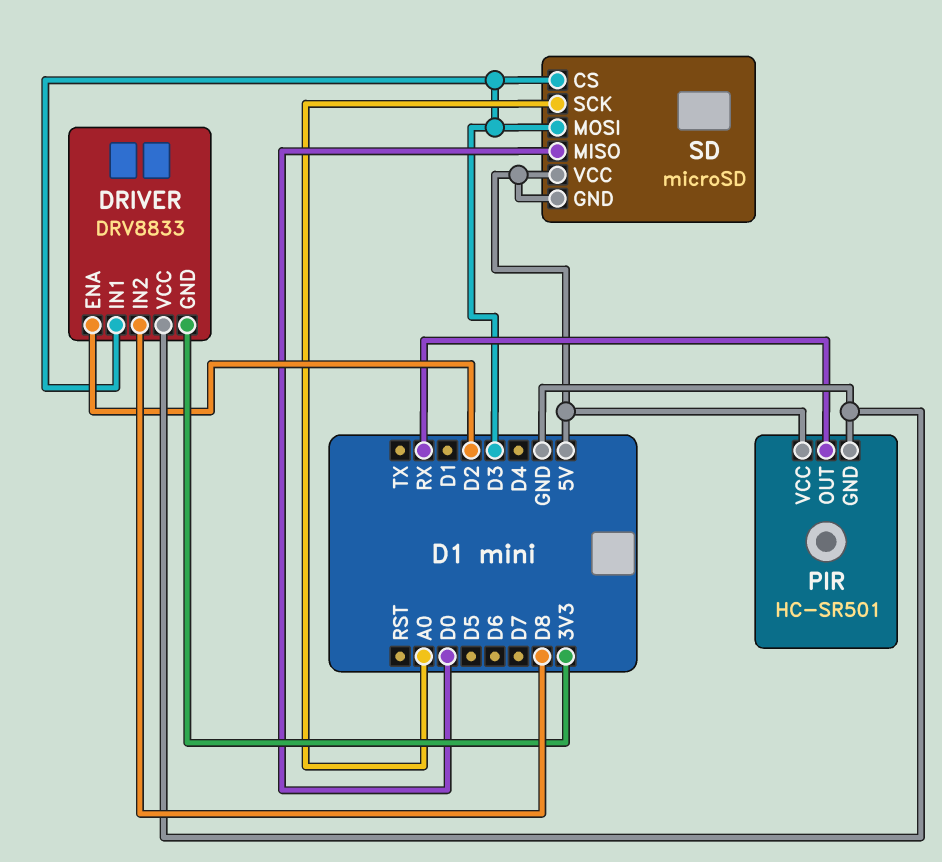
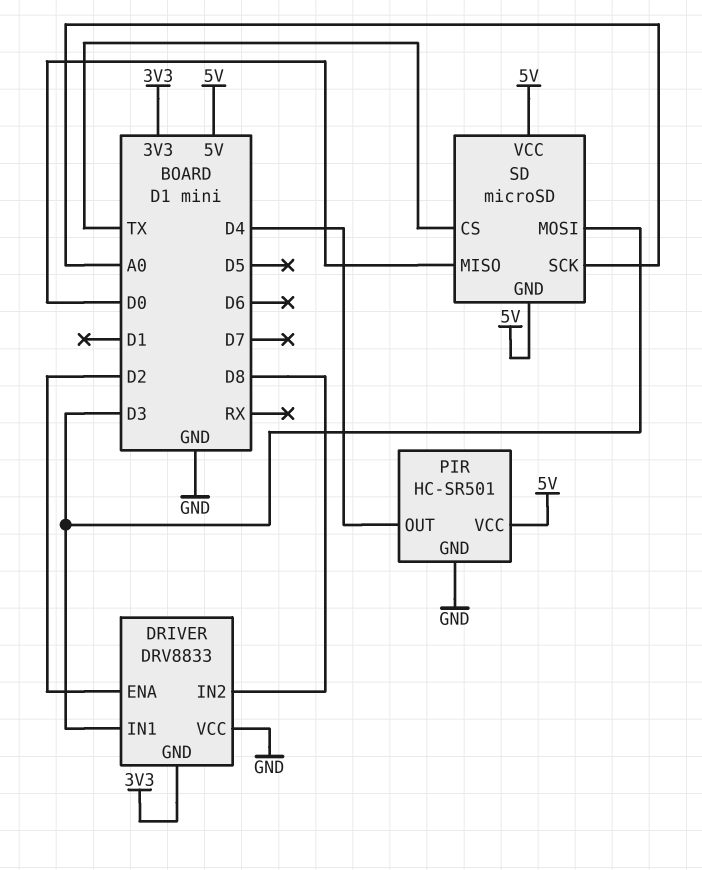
PIR pin OUT: RX -> D4
SD pin CS: D3 -> TX

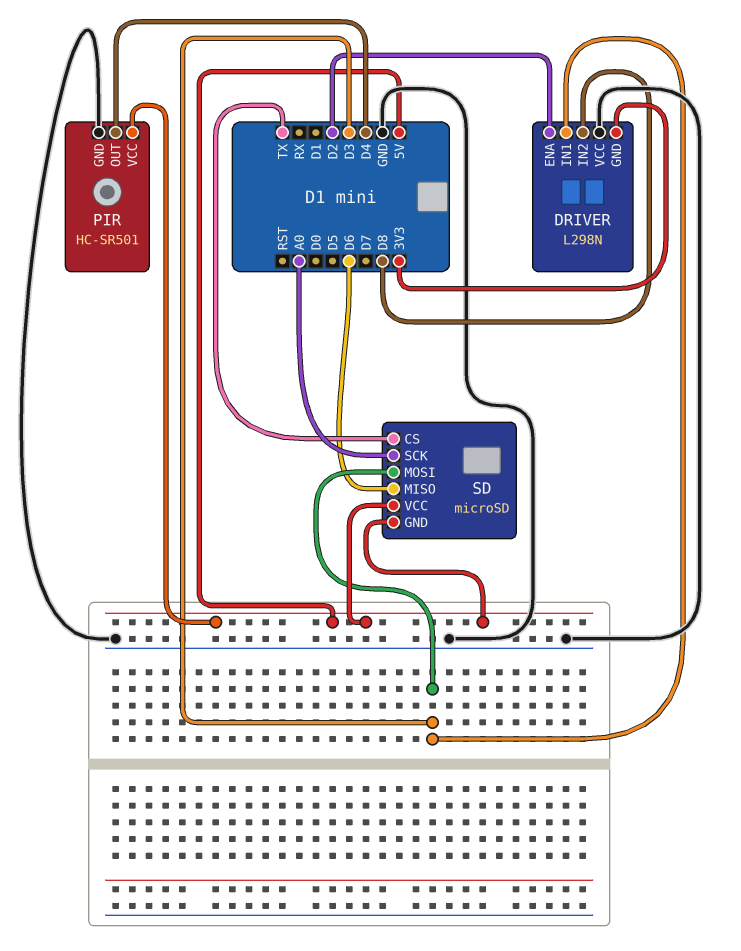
DRIVER: DRV8833 -> L298N
SD pin MISO: D0 -> D6

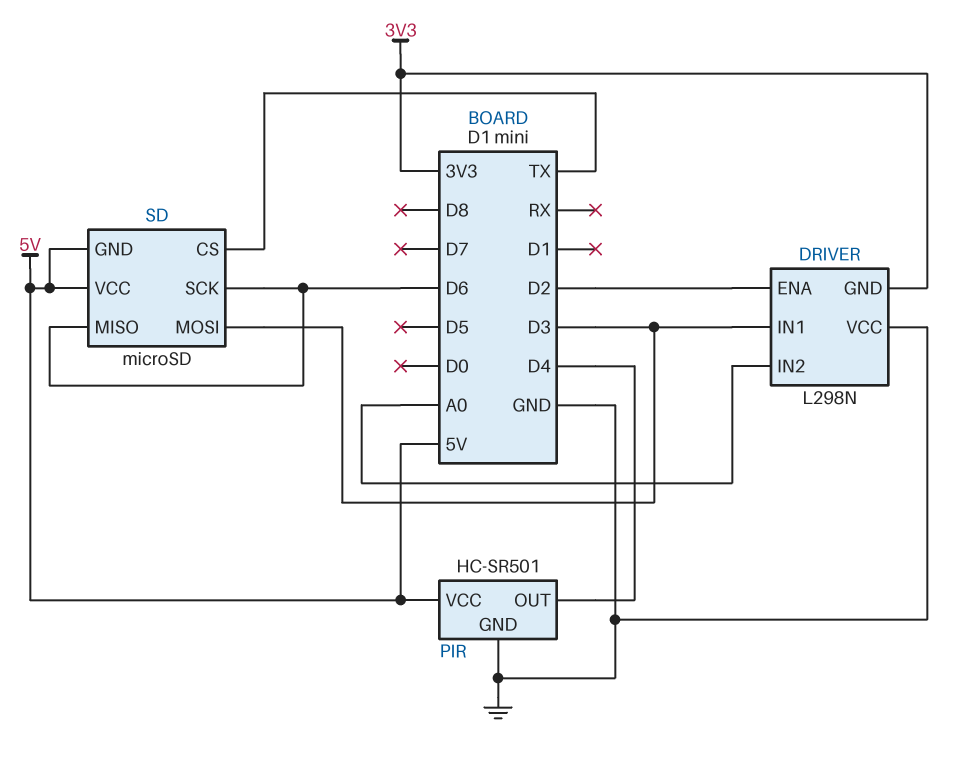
DRIVER pin IN2: D8 -> A0
SD pin SCK: A0 -> D6

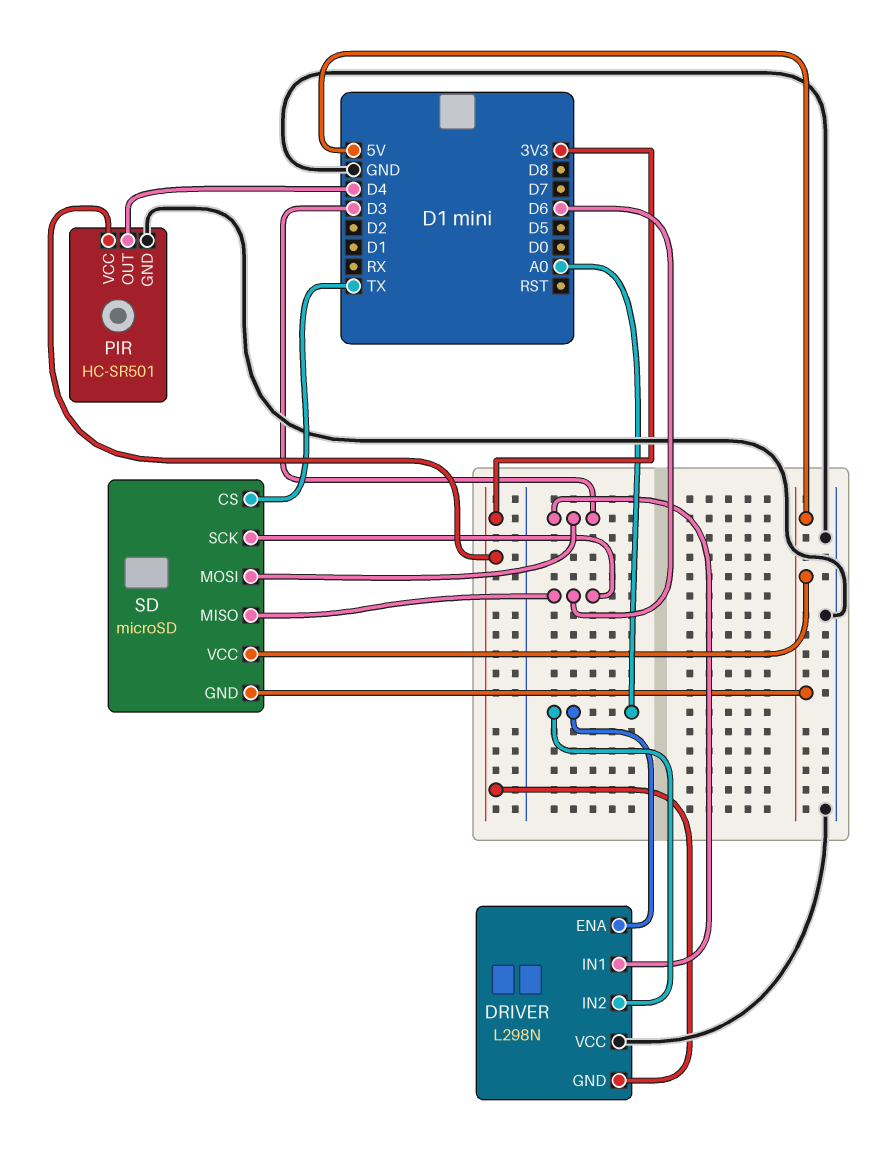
DRIVER pin ENA: D2 -> A0
PIR pin VCC: 5V -> 3V3

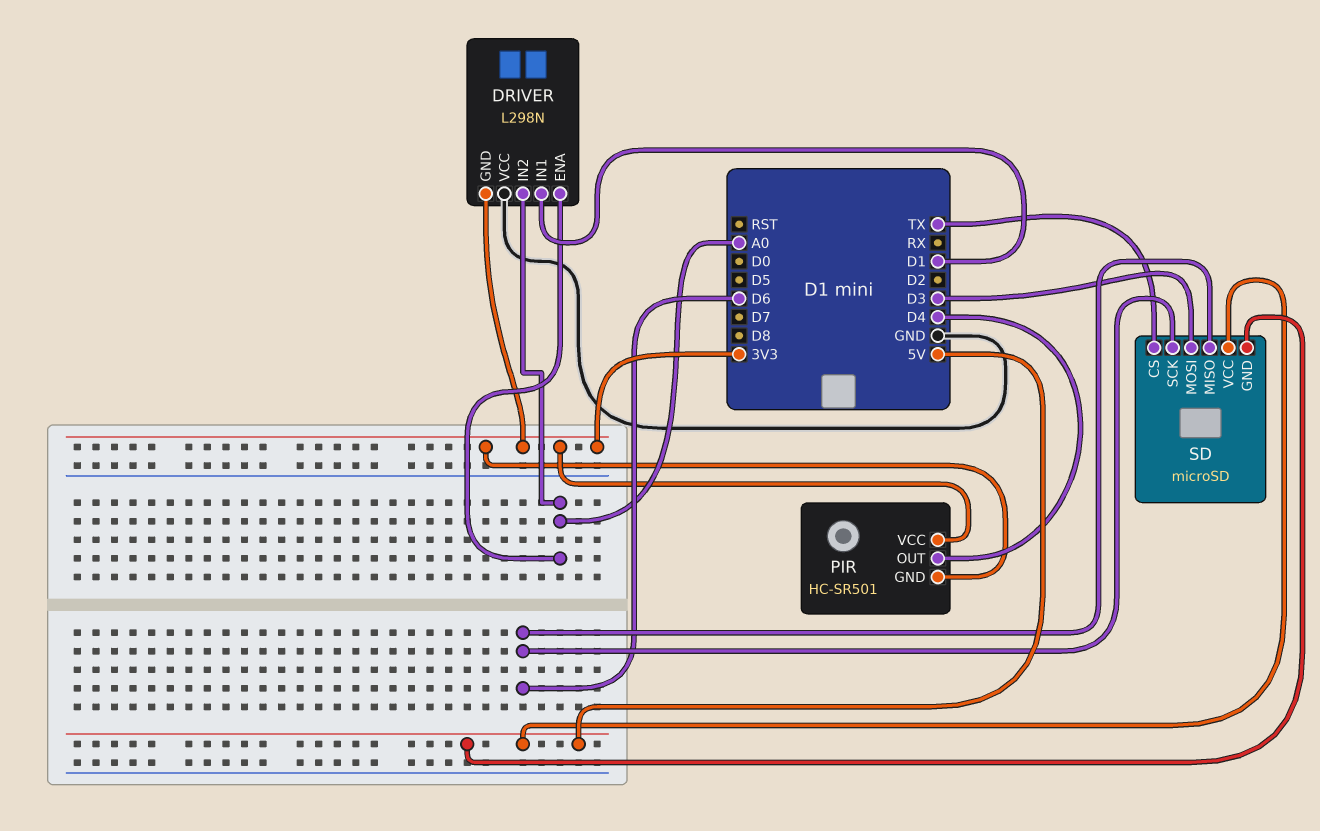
DRIVER pin IN1: D3 -> D1
PIR pin GND: GND -> 3V3

